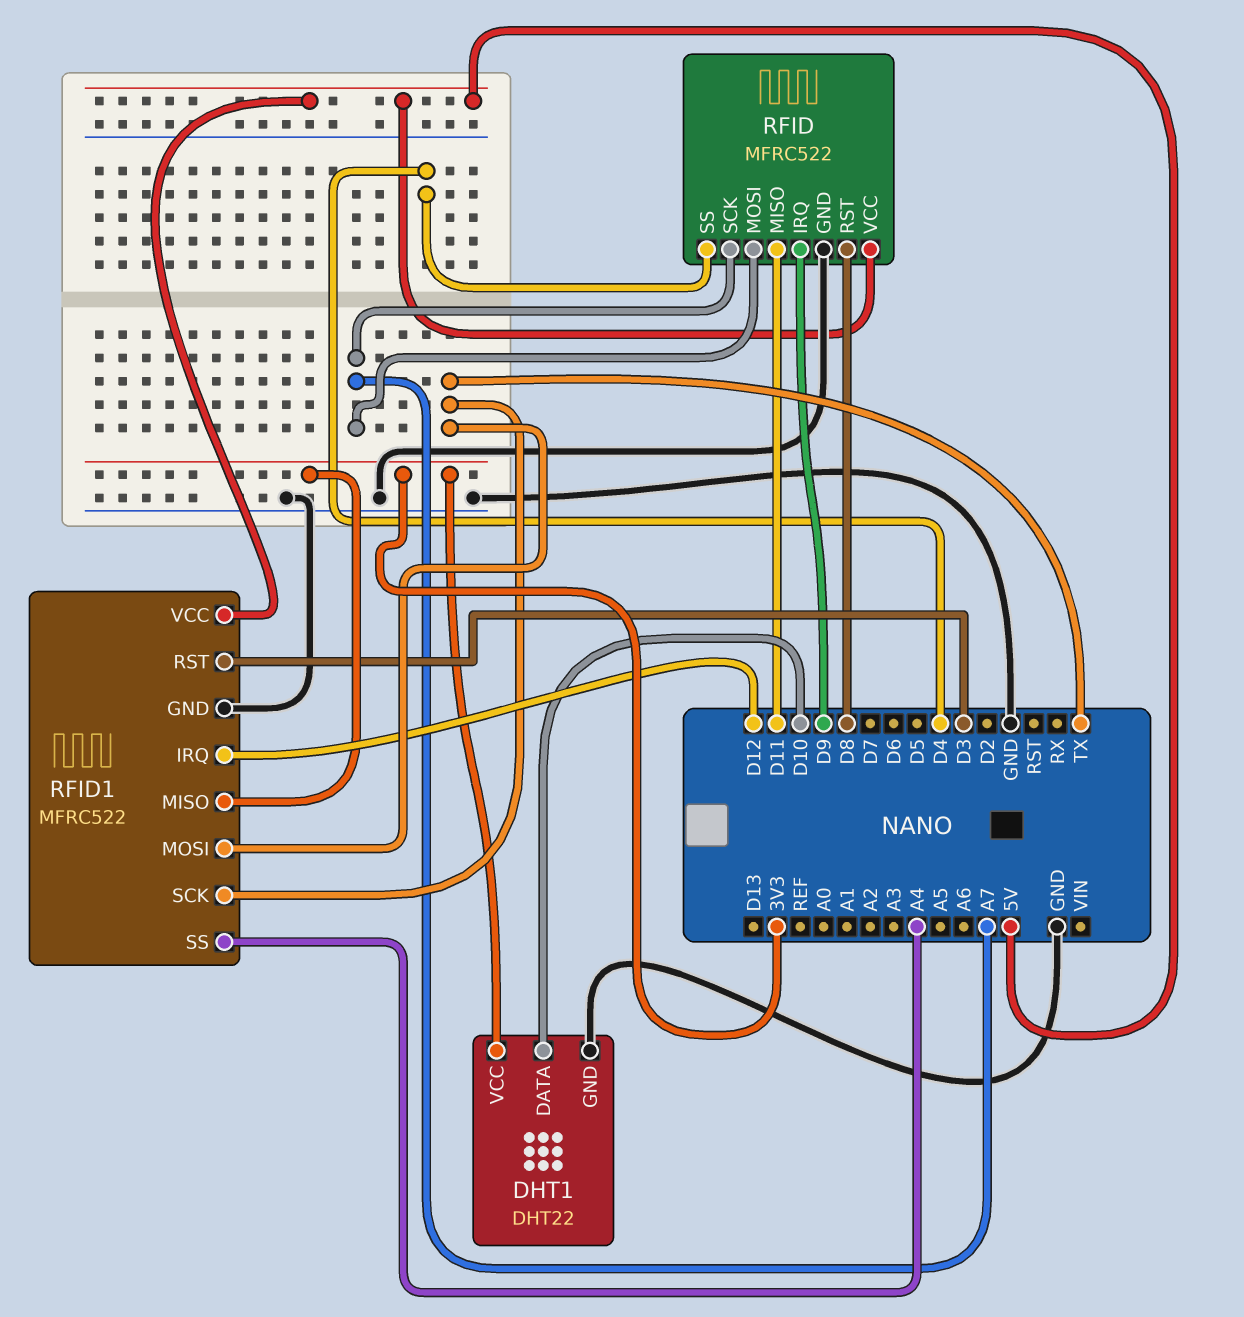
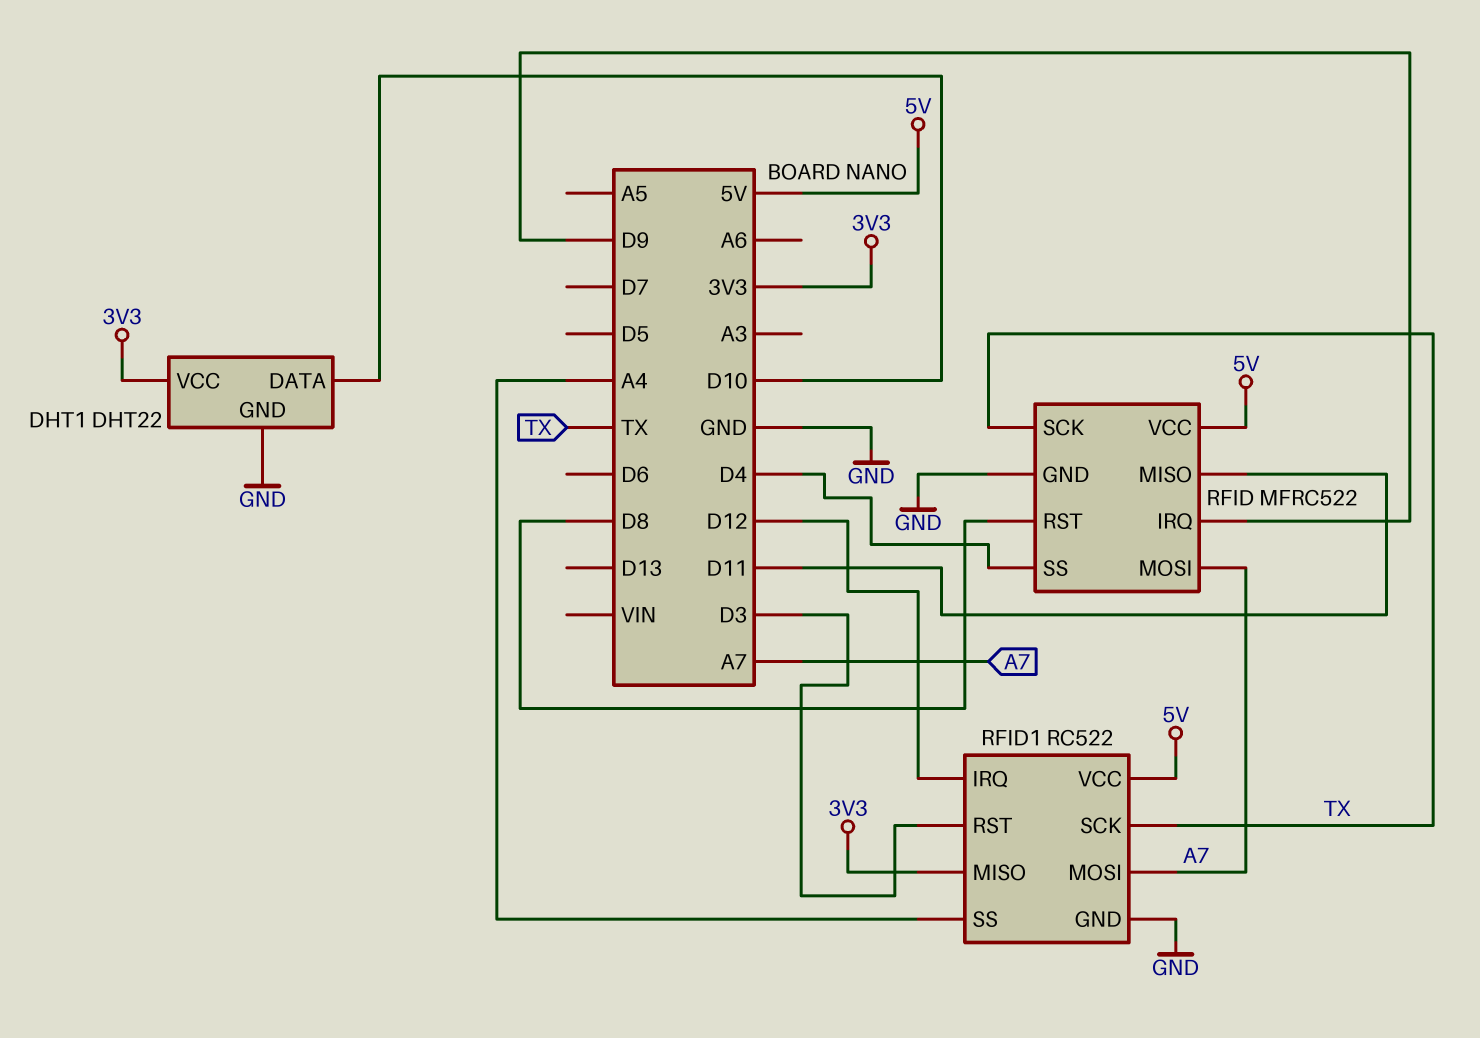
RFID pin SCK: A7 -> TX
RFID1: MFRC522 -> RC522
RFID1 pin MOSI: TX -> A7

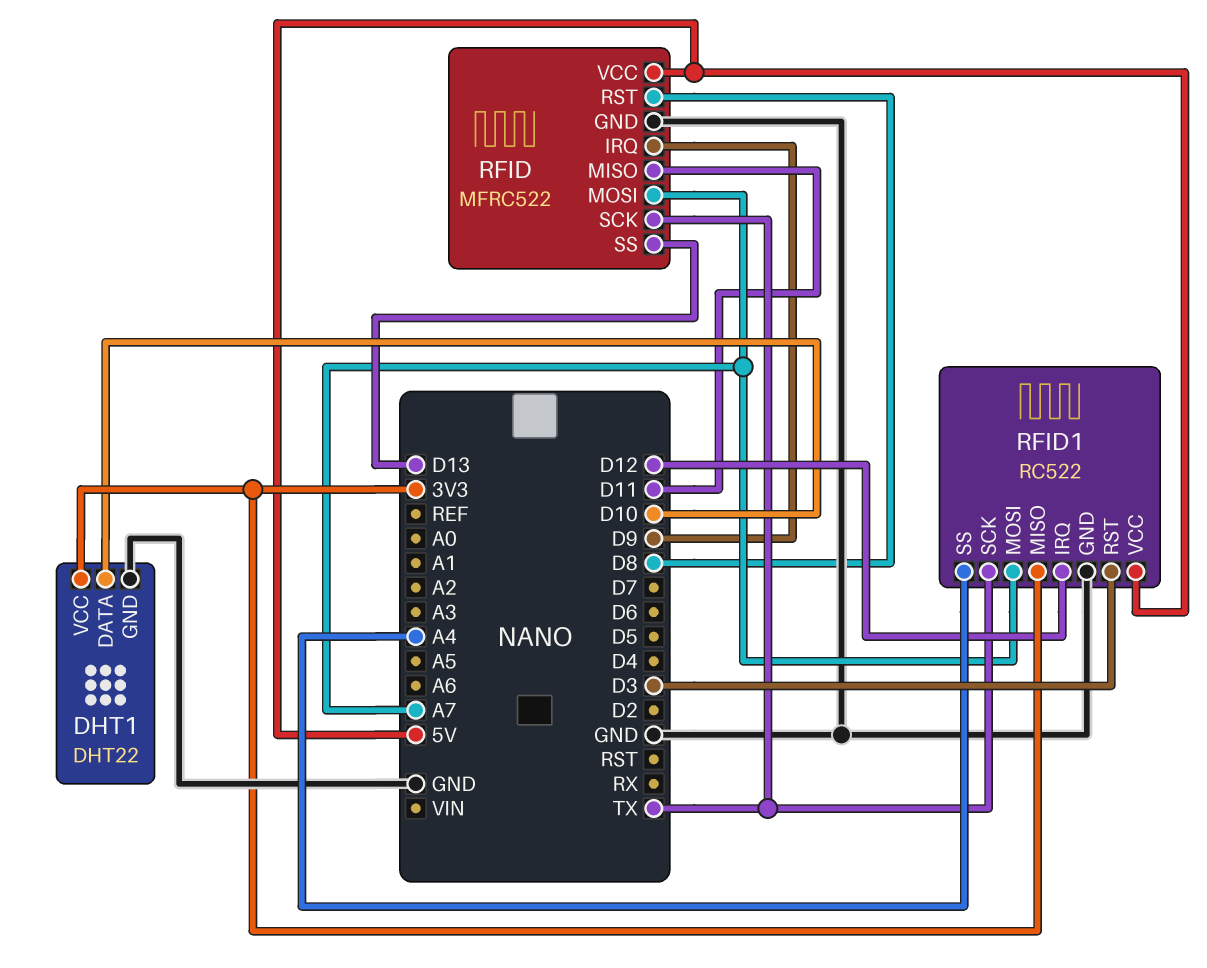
RFID pin SS: D4 -> D13

